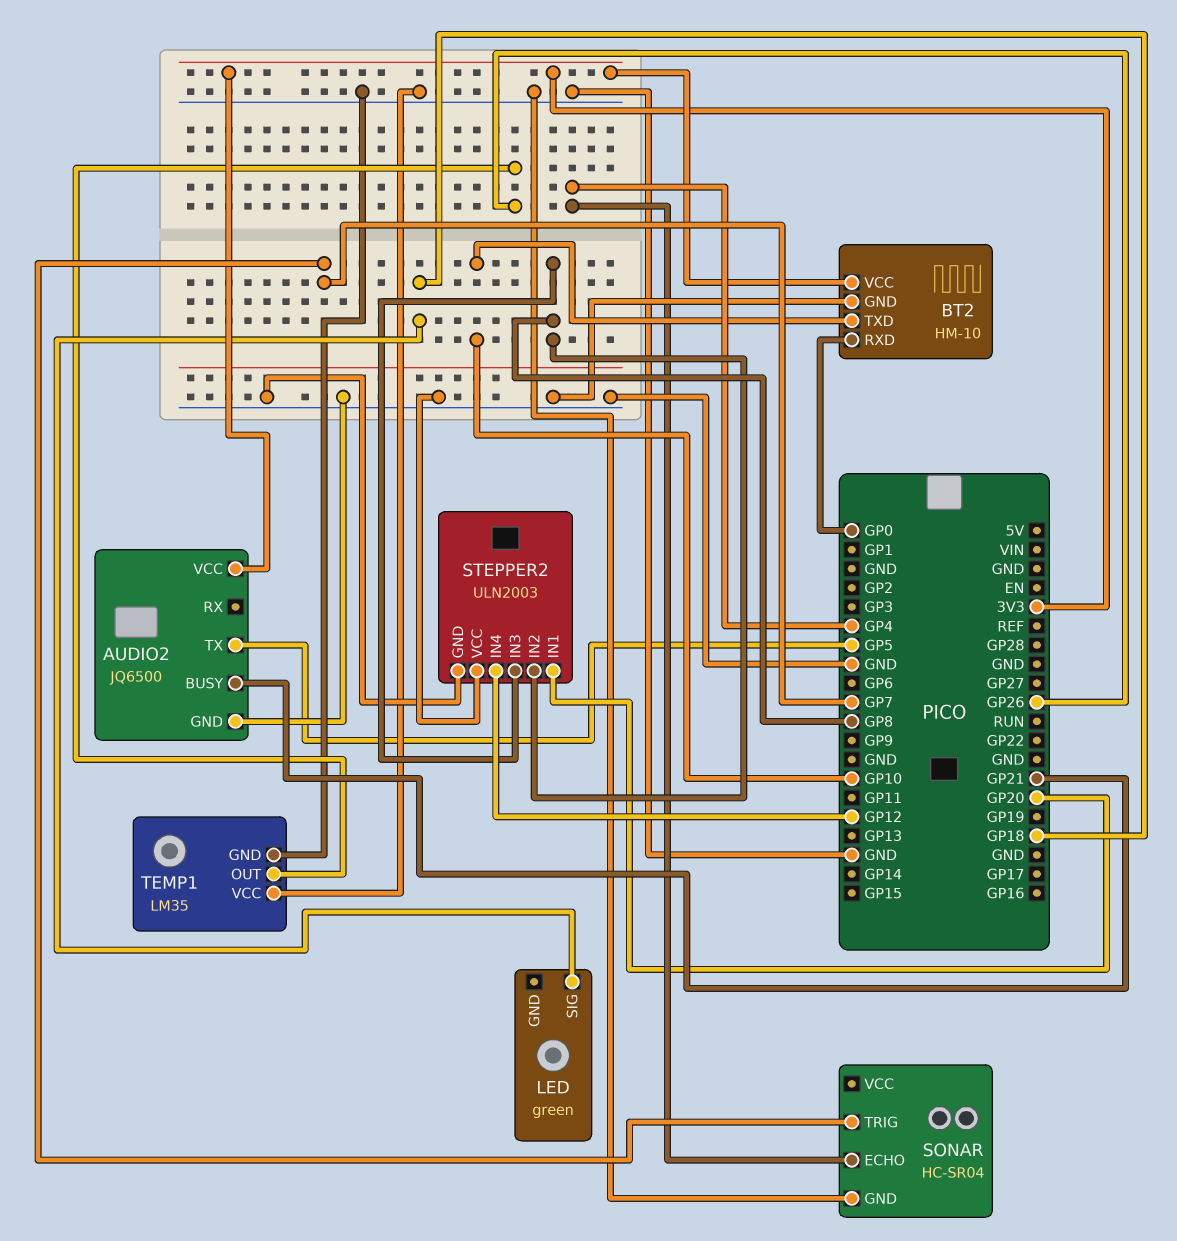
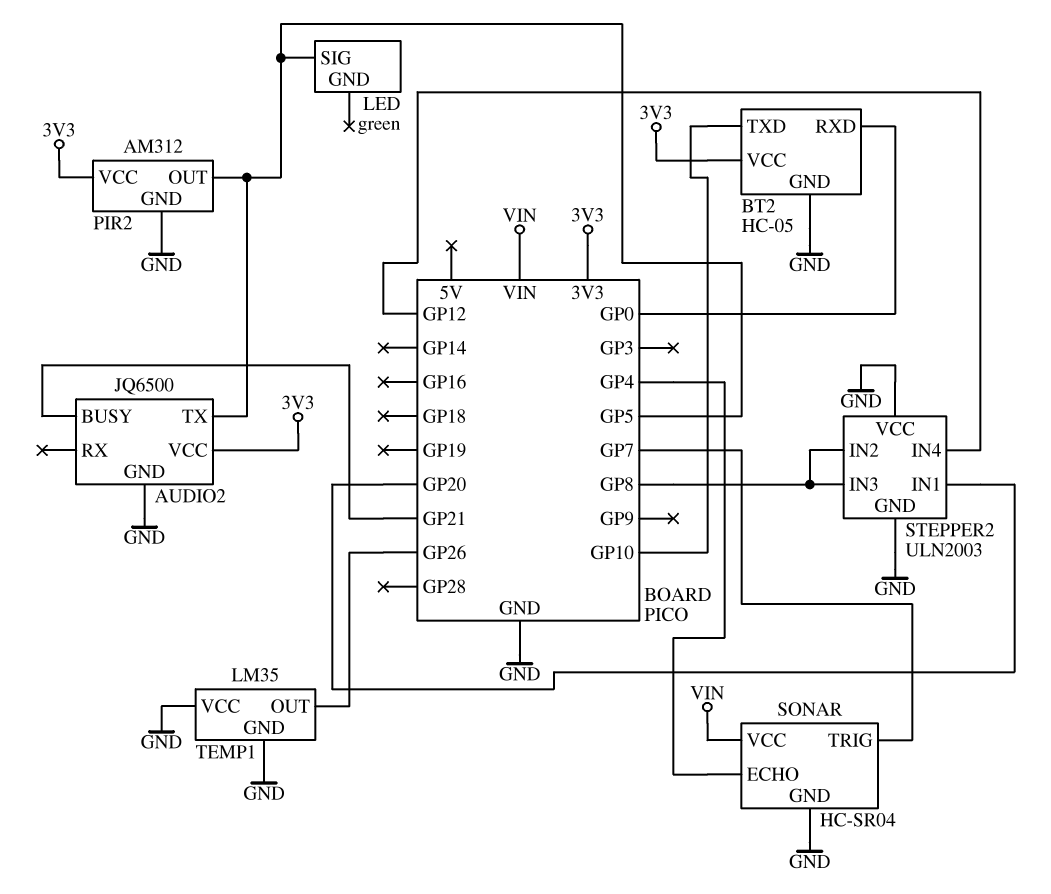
BT2: HM-10 -> HC-05
LED pin SIG: GP18 -> GP5
PIR2: none -> AM312
PIR2 pin GND: none -> GND
PIR2 pin OUT: none -> GP5
PIR2 pin VCC: none -> 3V3
SONAR pin VCC: none -> VIN

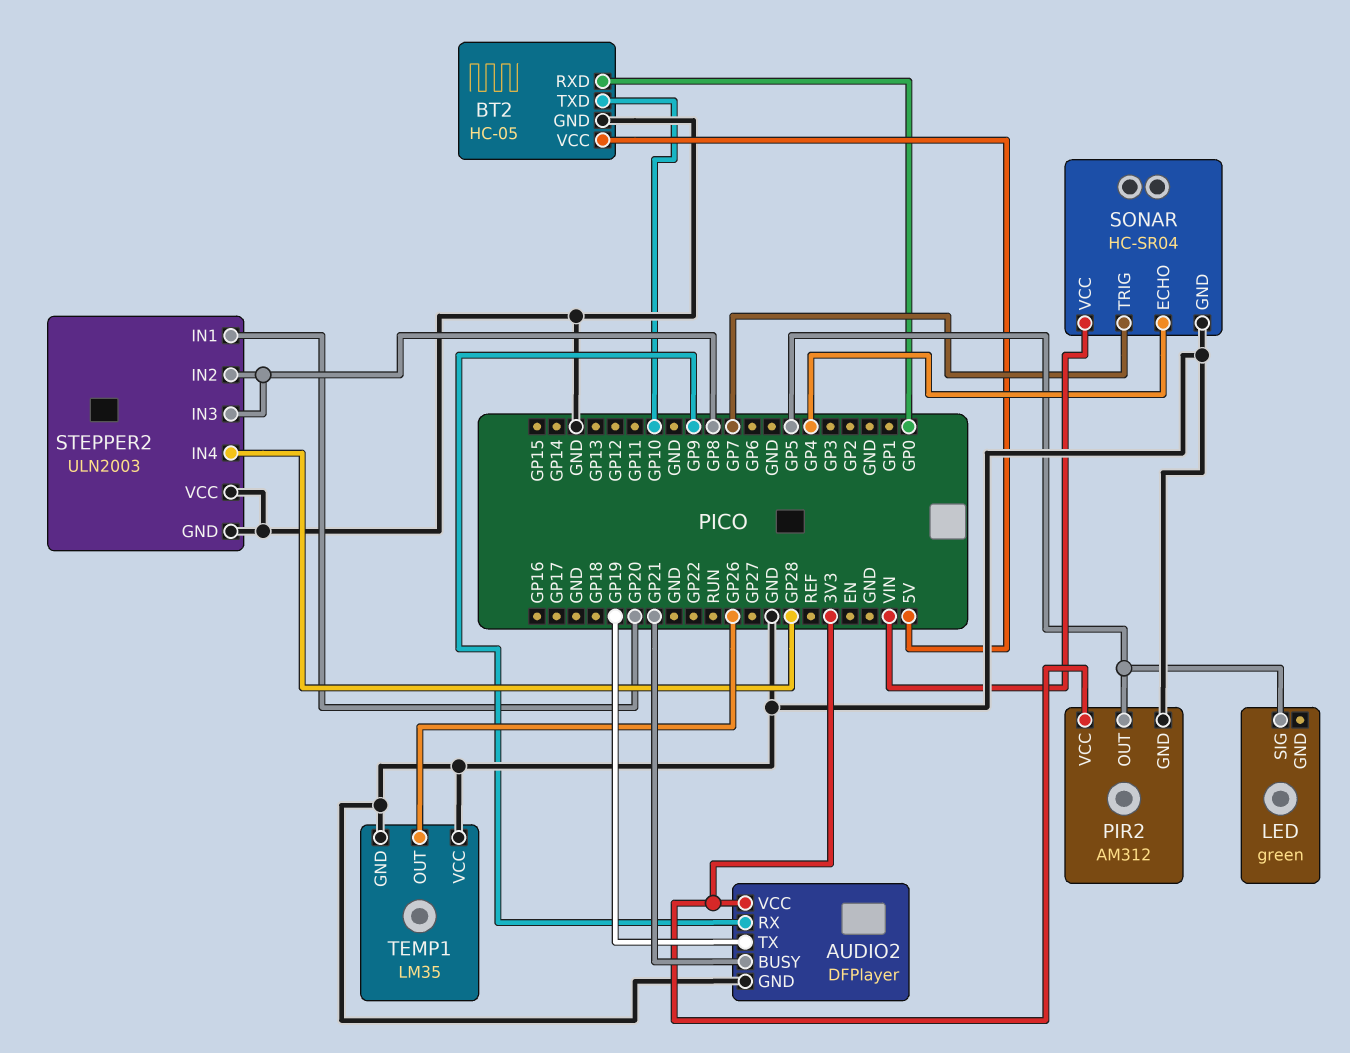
AUDIO2: JQ6500 -> DFPlayer
AUDIO2 pin RX: none -> GP9
AUDIO2 pin TX: GP5 -> GP19
BT2 pin VCC: 3V3 -> 5V
STEPPER2 pin IN4: GP12 -> GP28

